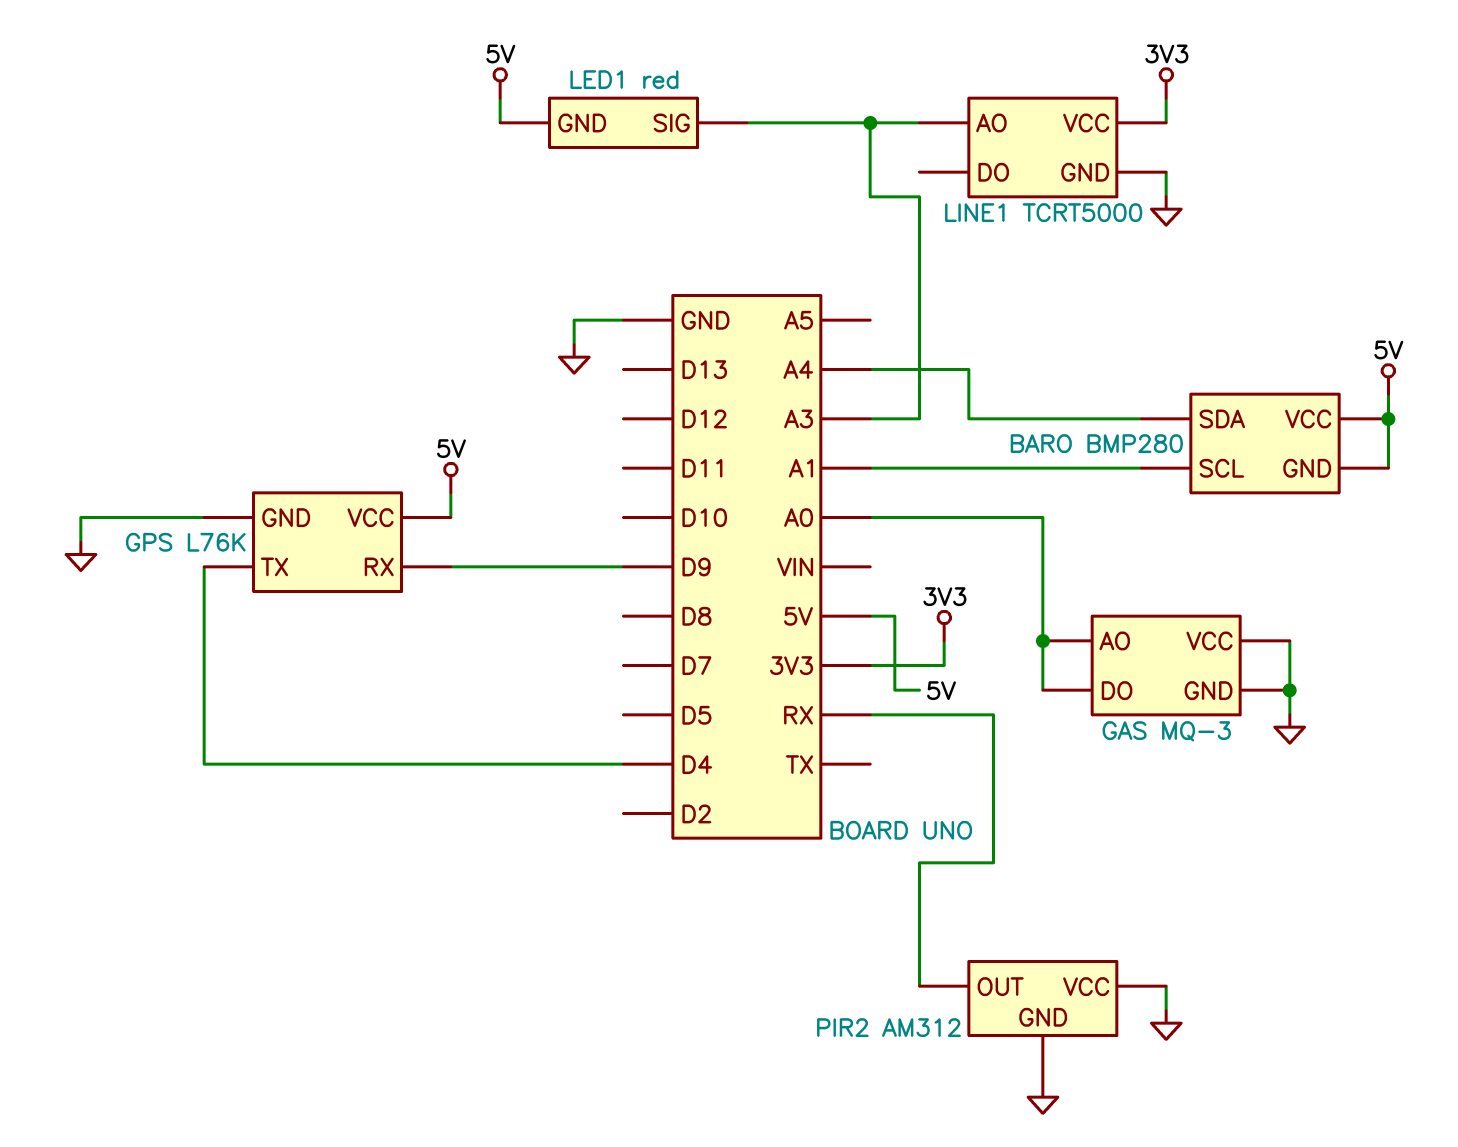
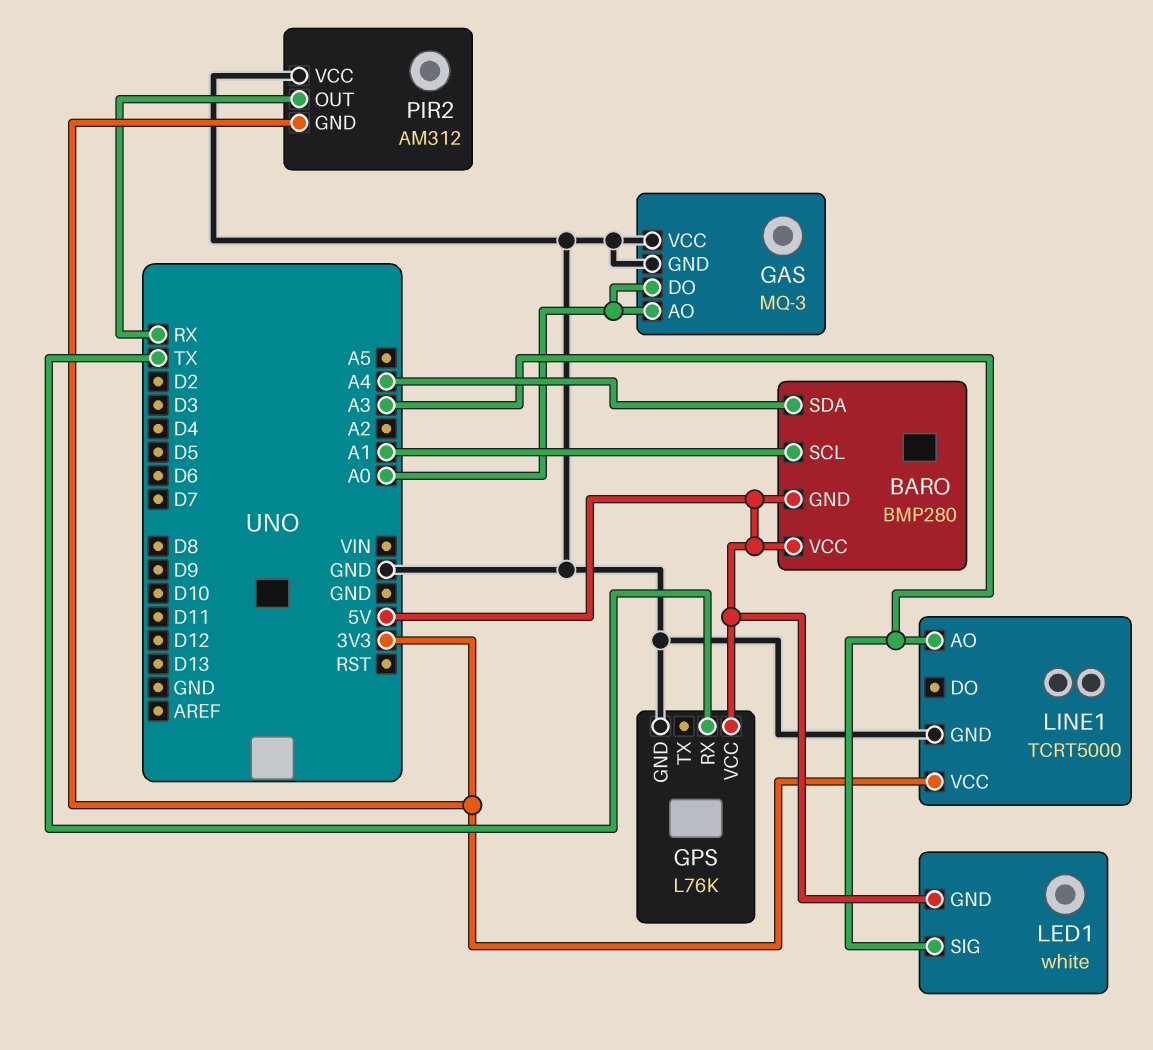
GPS pin RX: D9 -> TX
GPS pin TX: D4 -> none
LED1: red -> white
PIR2 pin GND: GND -> 3V3

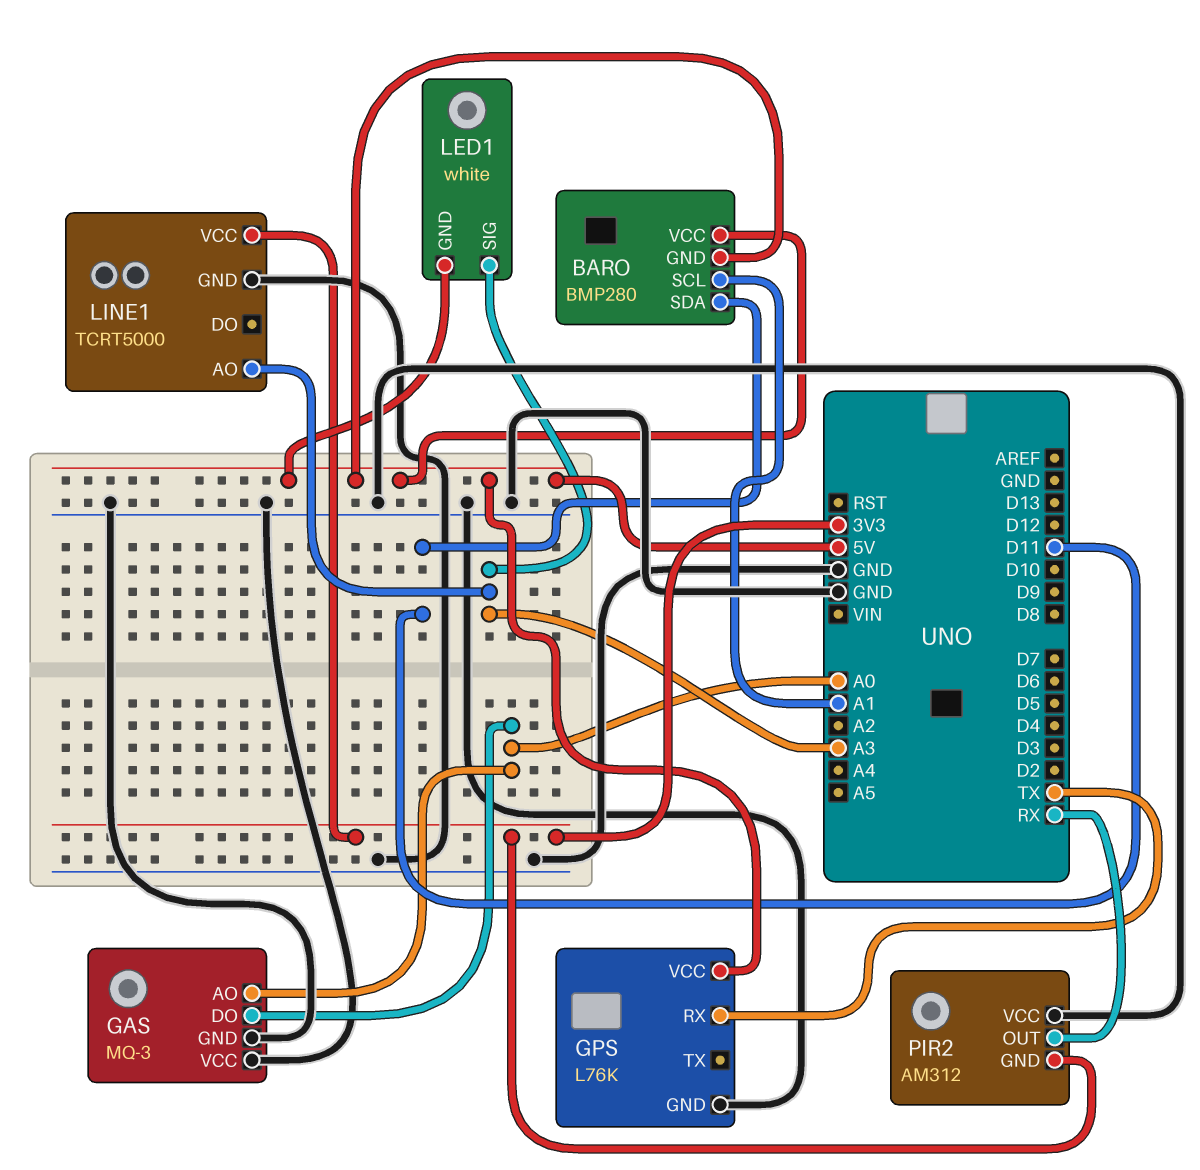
BARO pin SDA: A4 -> D11

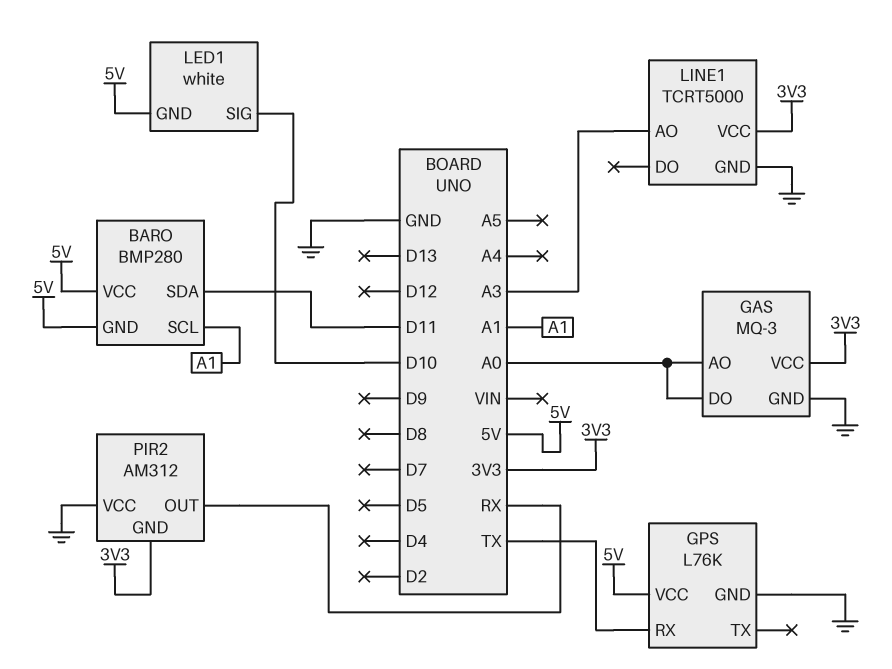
GAS pin VCC: GND -> 3V3
LED1 pin SIG: A3 -> D10

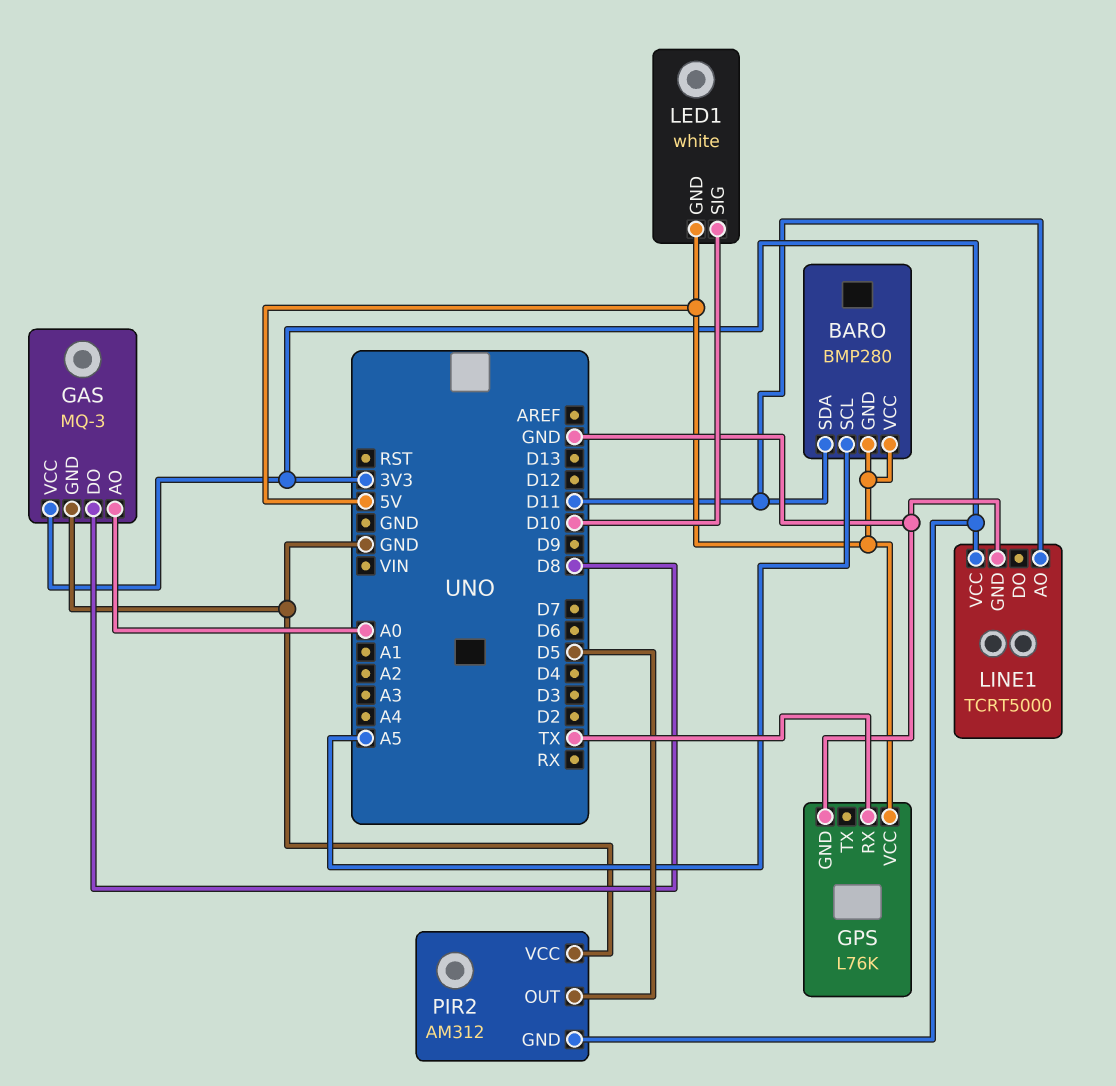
BARO pin SCL: A1 -> A5
GAS pin DO: A0 -> D8
LINE1 pin AO: A3 -> D11
PIR2 pin OUT: RX -> D5

